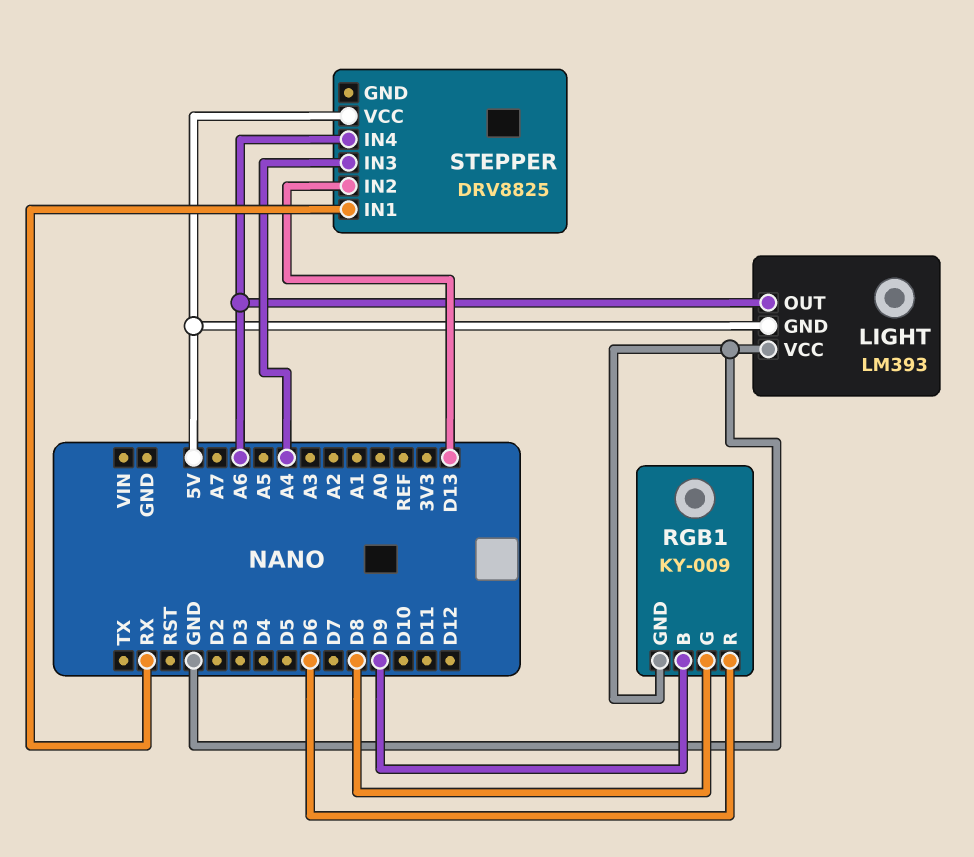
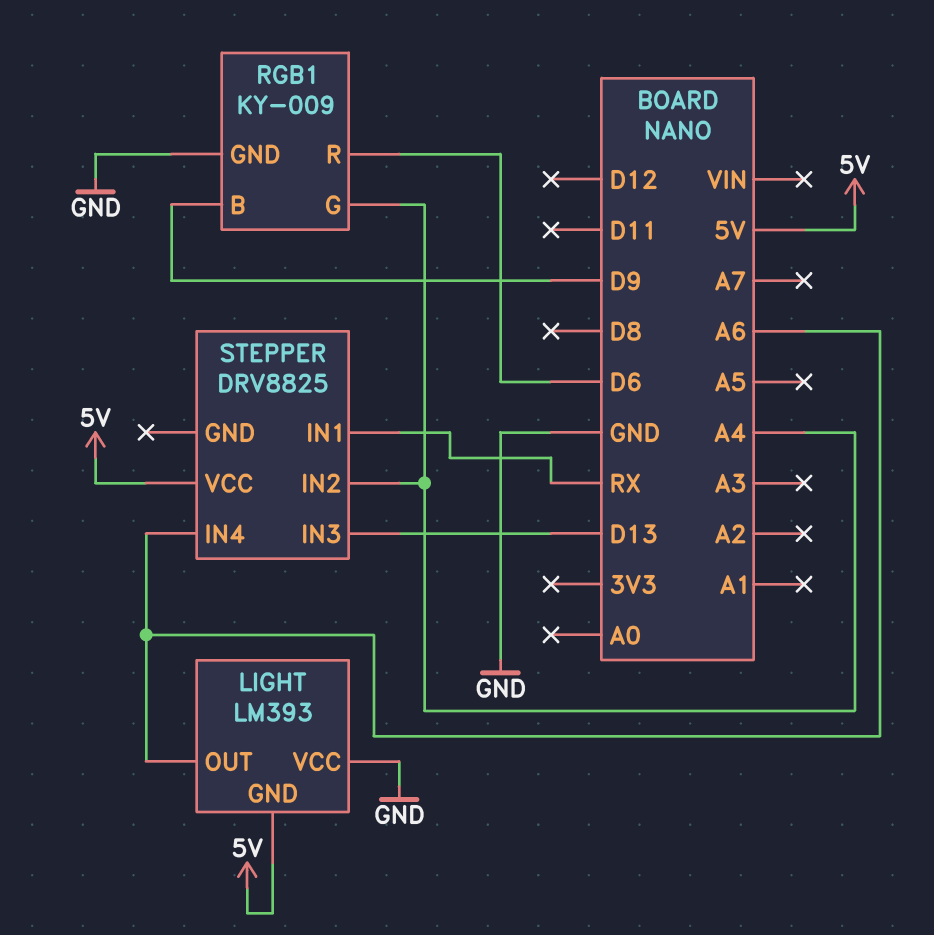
RGB1 pin G: D8 -> A4
STEPPER pin IN2: D13 -> A4
STEPPER pin IN3: A4 -> D13

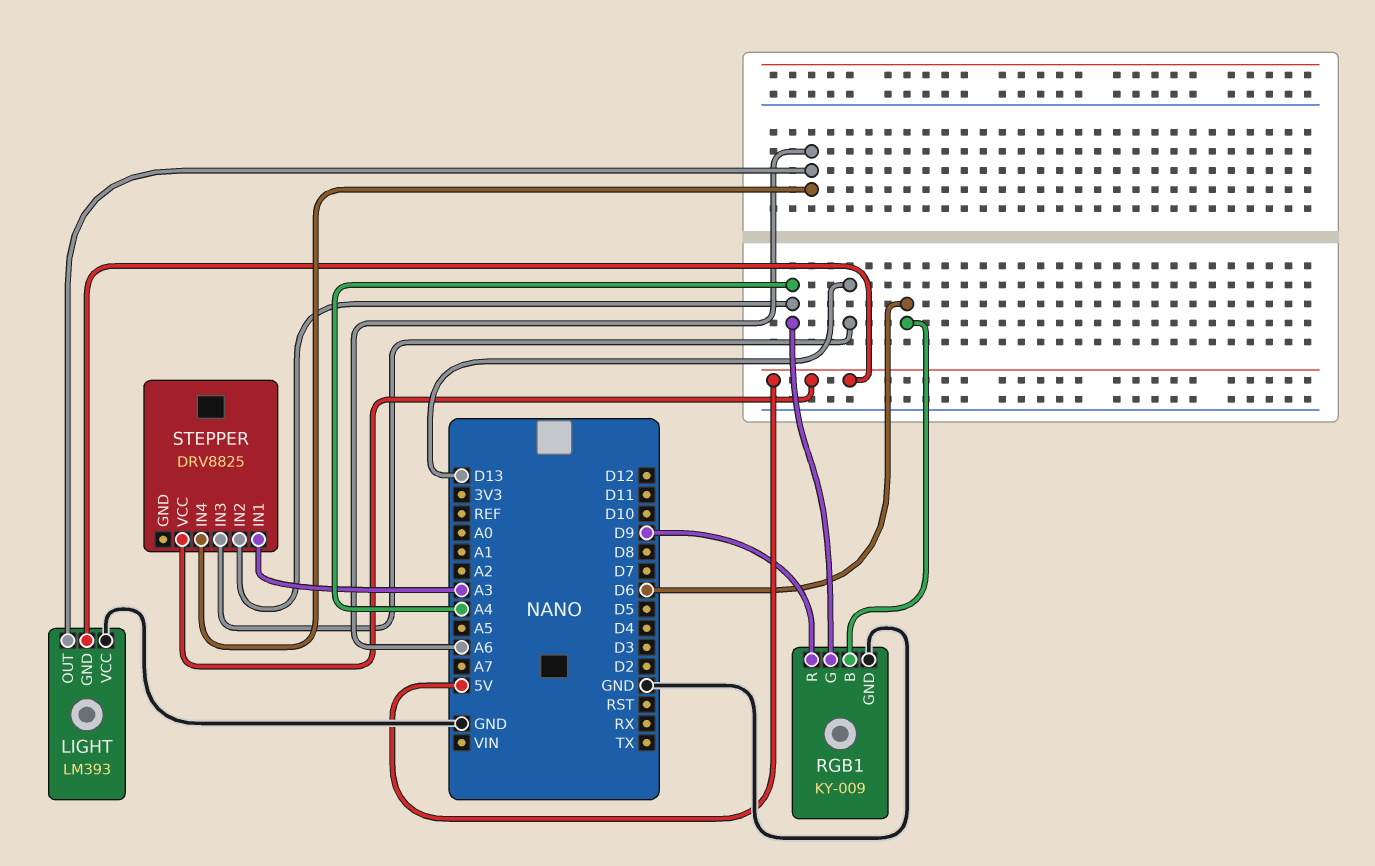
RGB1 pin B: D9 -> D6
RGB1 pin R: D6 -> D9
STEPPER pin IN1: RX -> A3

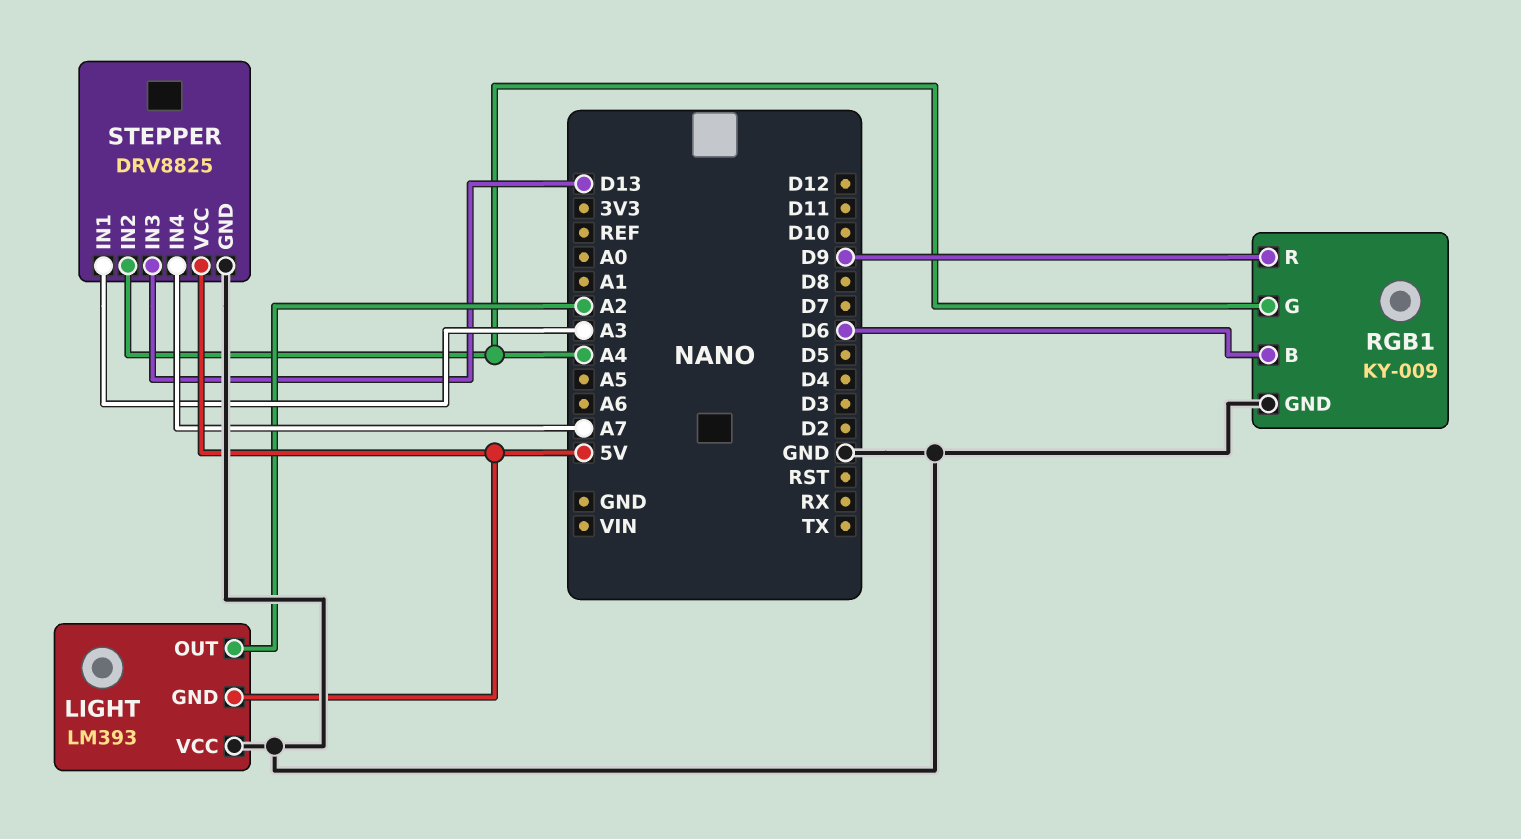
LIGHT pin OUT: A6 -> A2
STEPPER pin GND: none -> GND
STEPPER pin IN4: A6 -> A7

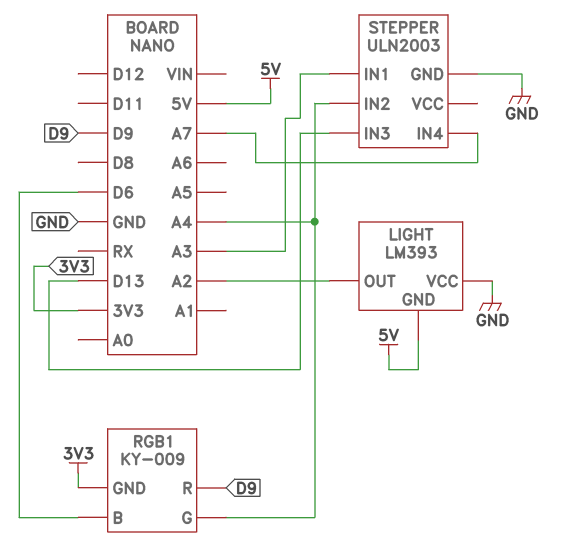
RGB1 pin GND: GND -> 3V3
STEPPER: DRV8825 -> ULN2003
STEPPER pin VCC: 5V -> none

